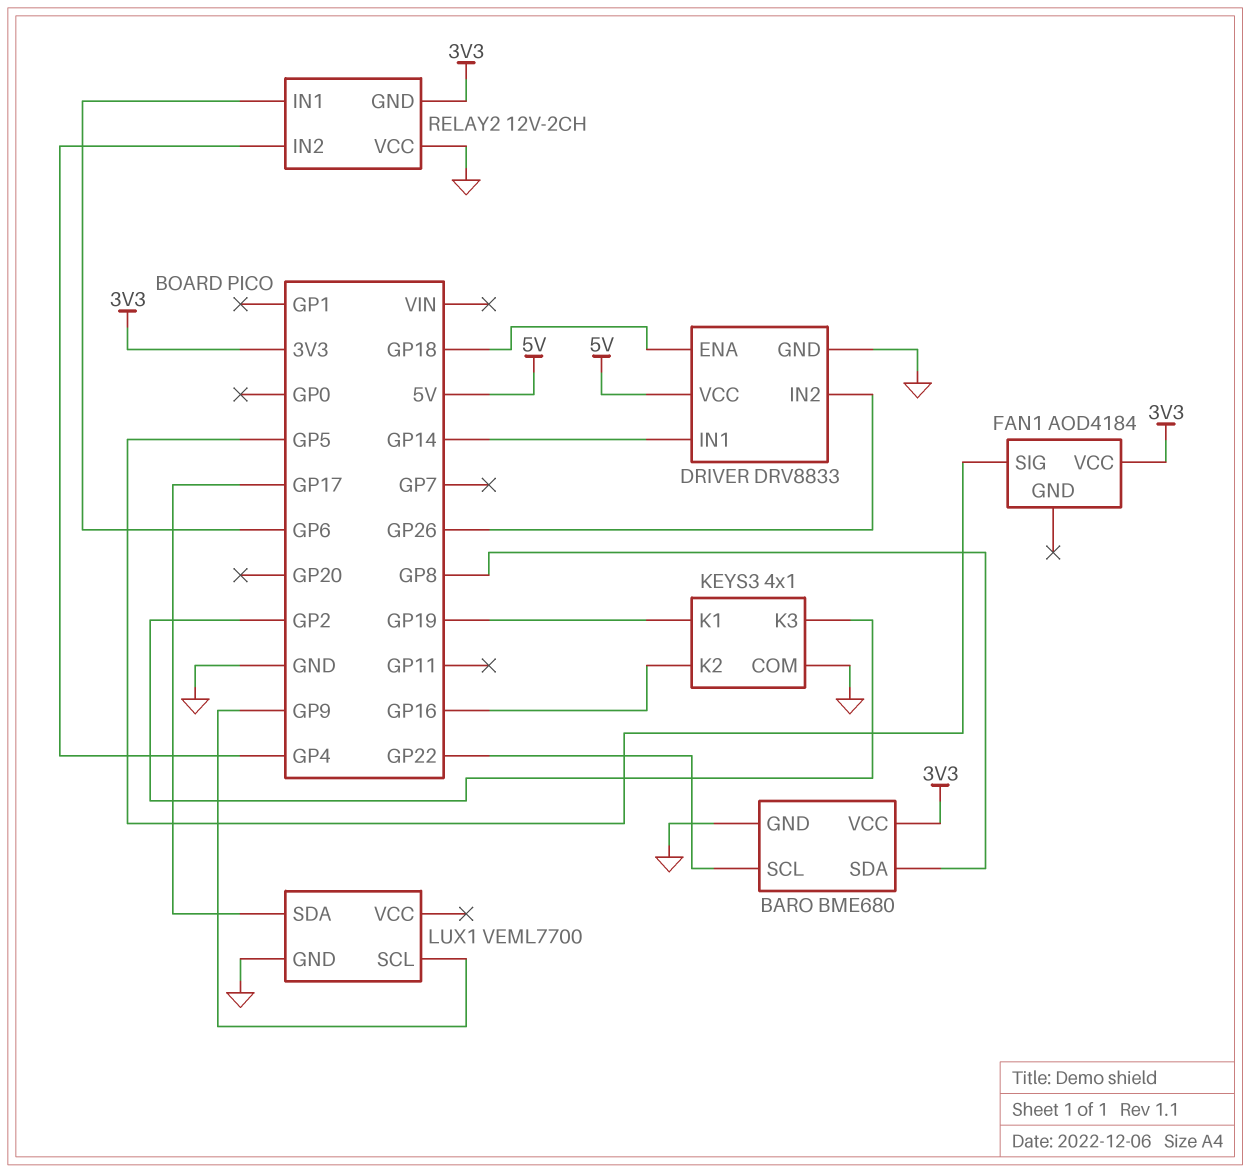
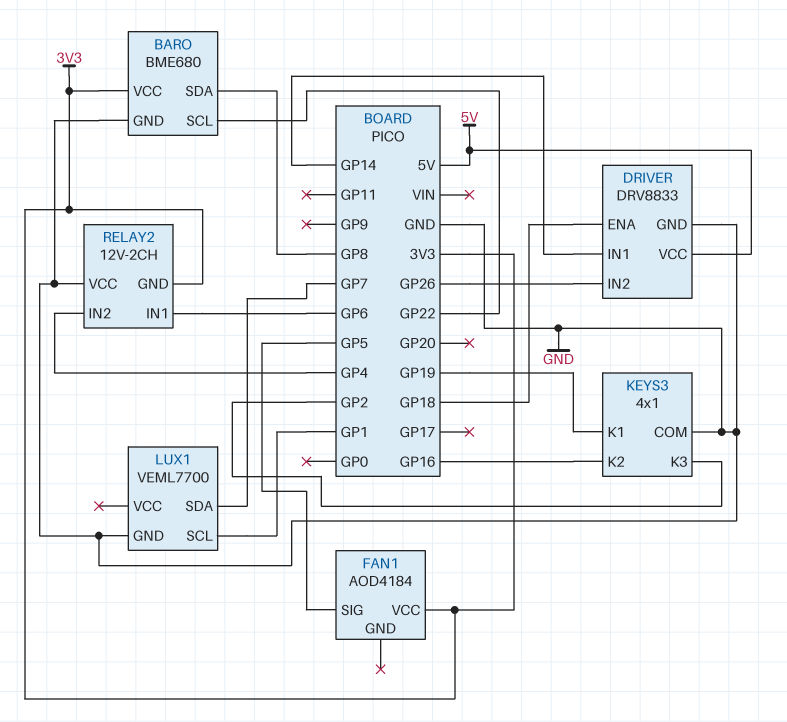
LUX1 pin SCL: GP9 -> GP1
LUX1 pin SDA: GP17 -> GP7

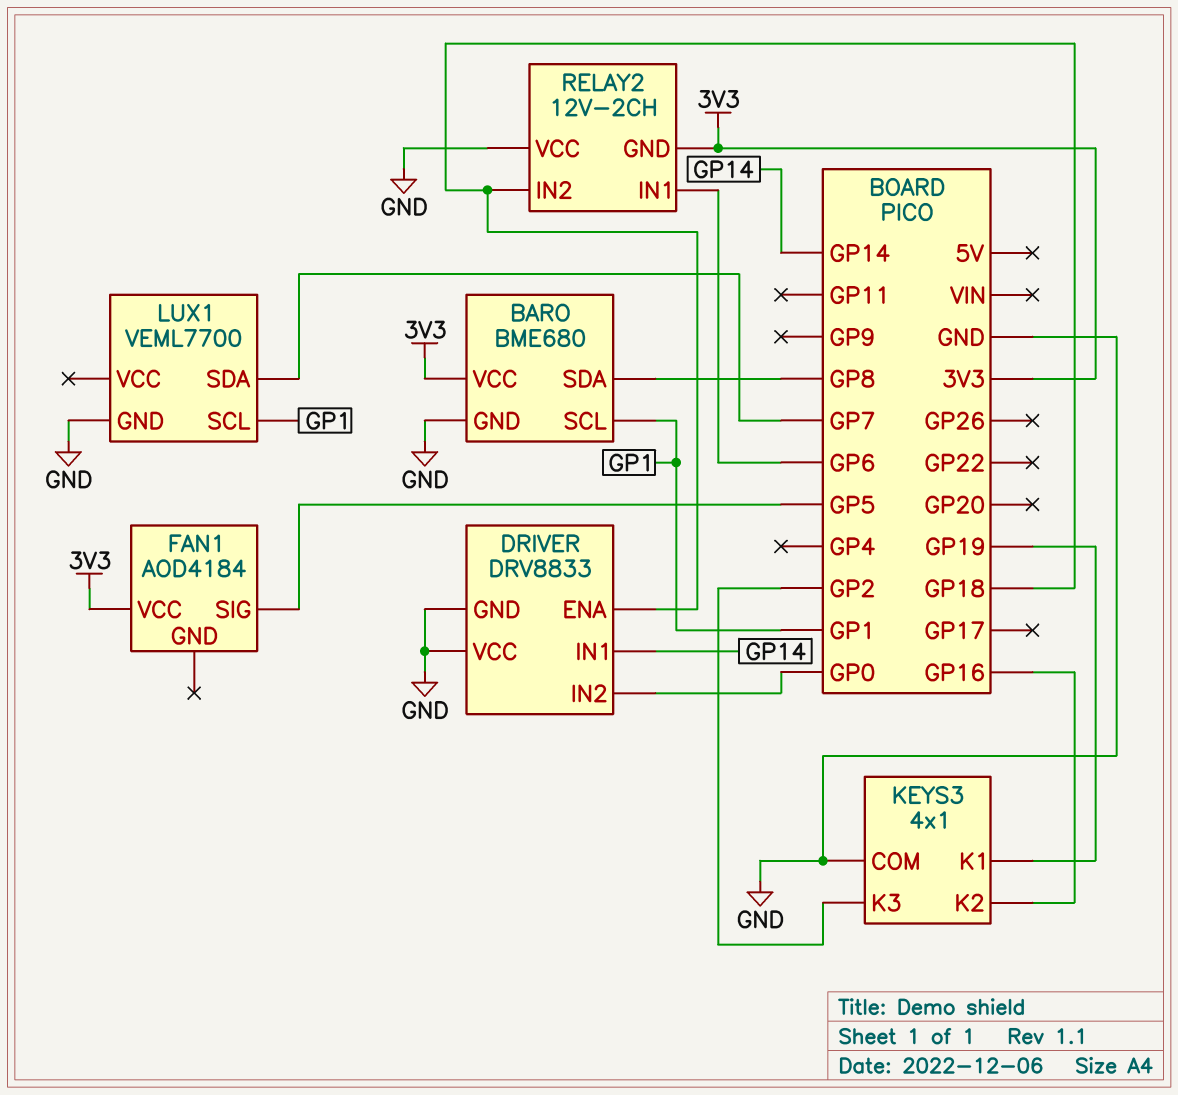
BARO pin SCL: GP22 -> GP1
DRIVER pin IN2: GP26 -> GP0
DRIVER pin VCC: 5V -> GND
RELAY2 pin IN2: GP4 -> GP18

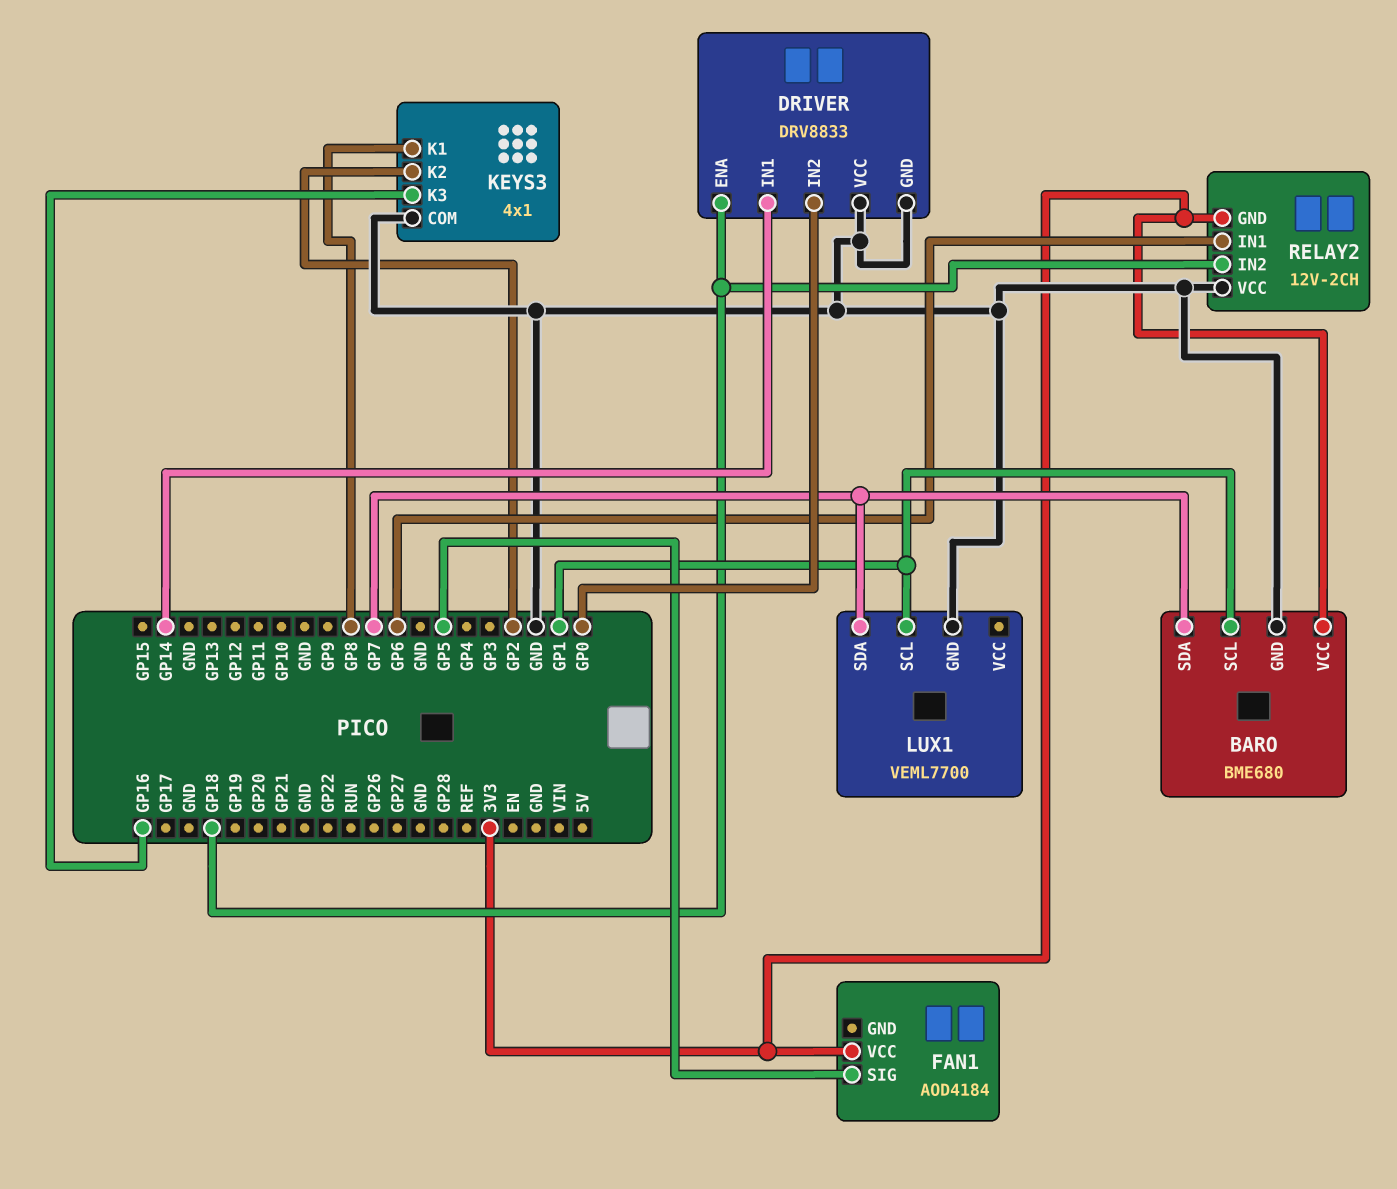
BARO pin SDA: GP8 -> GP7
KEYS3 pin K1: GP19 -> GP8
KEYS3 pin K2: GP16 -> GP2
KEYS3 pin K3: GP2 -> GP16

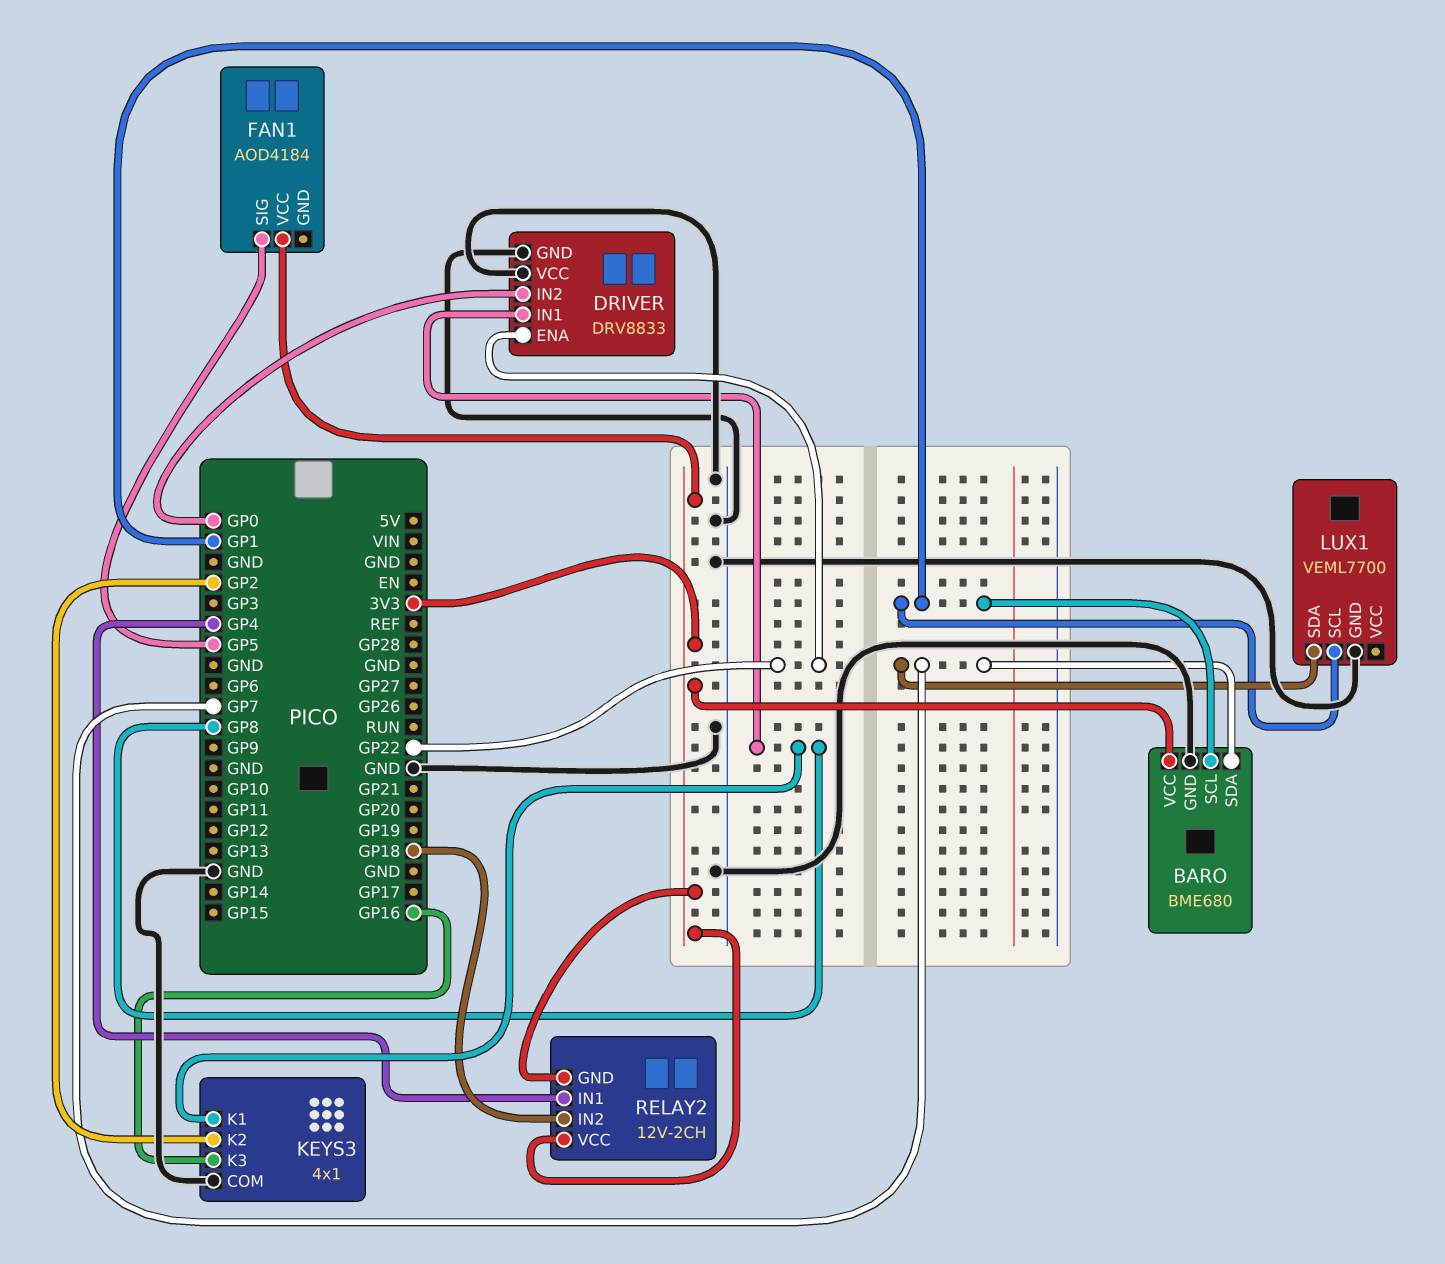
DRIVER pin ENA: GP18 -> GP22
DRIVER pin IN1: GP14 -> GP8
RELAY2 pin IN1: GP6 -> GP4
RELAY2 pin VCC: GND -> 3V3

